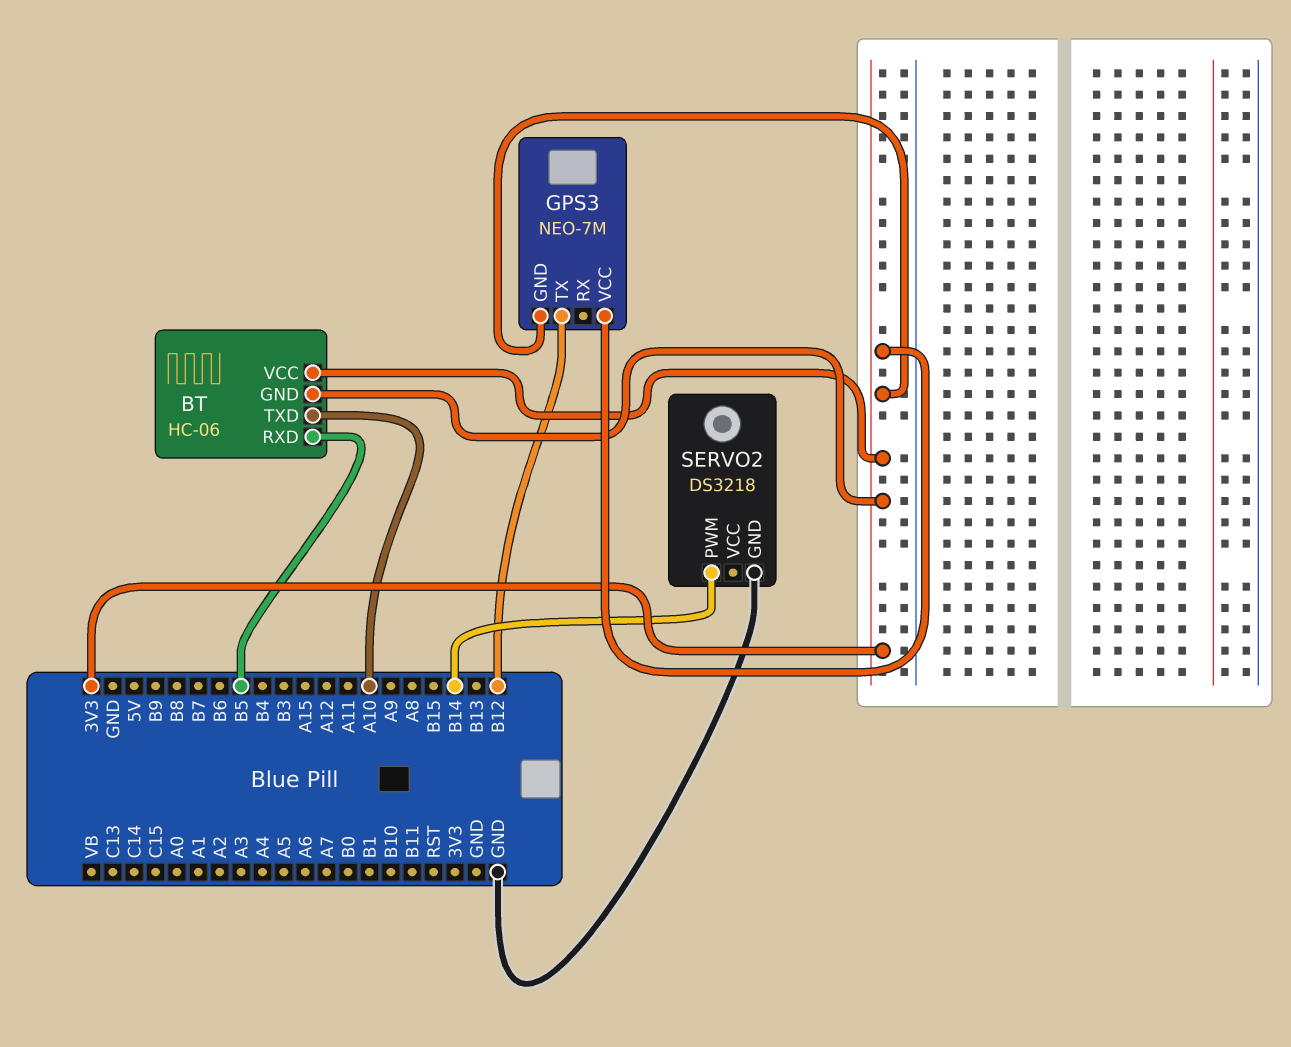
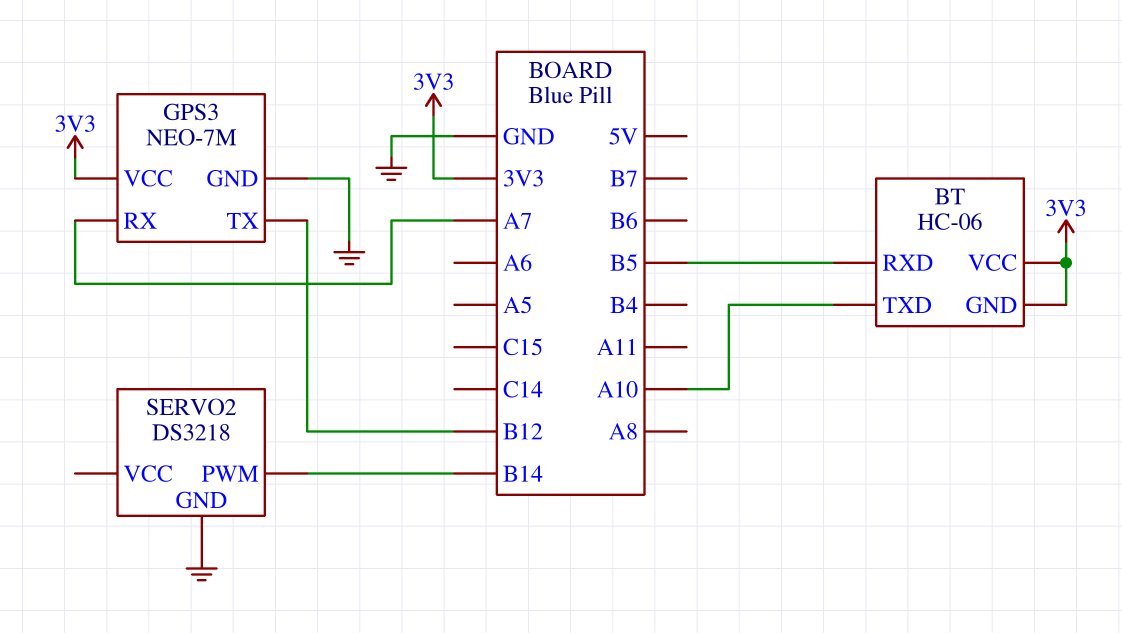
GPS3 pin GND: 3V3 -> GND
GPS3 pin RX: none -> A7

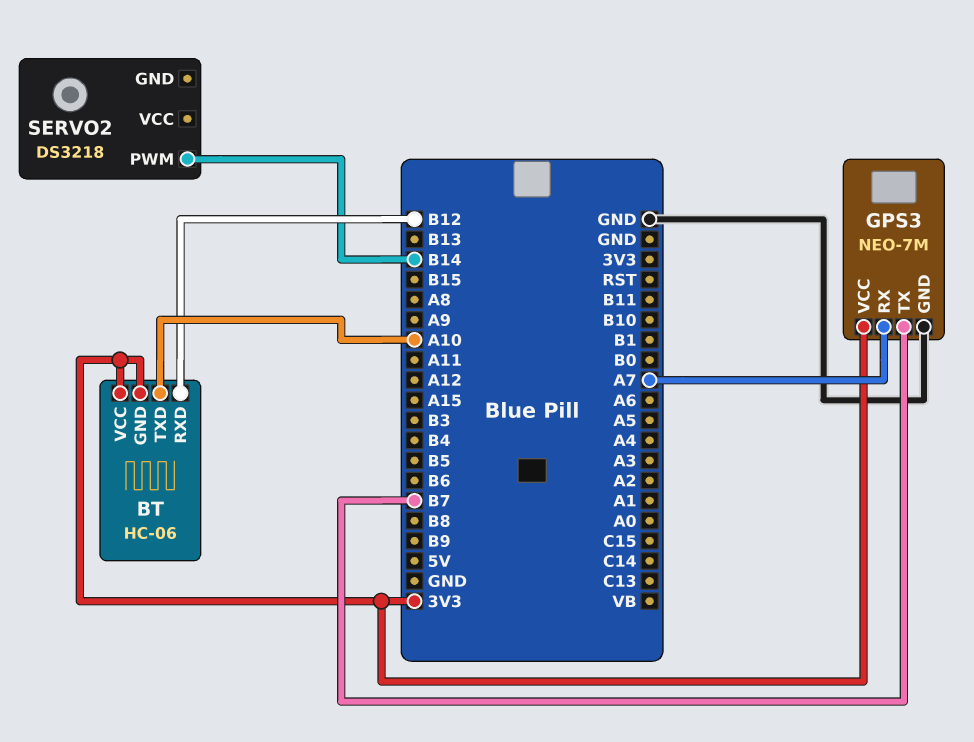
BT pin RXD: B5 -> B12
GPS3 pin TX: B12 -> B7
SERVO2 pin GND: GND -> none

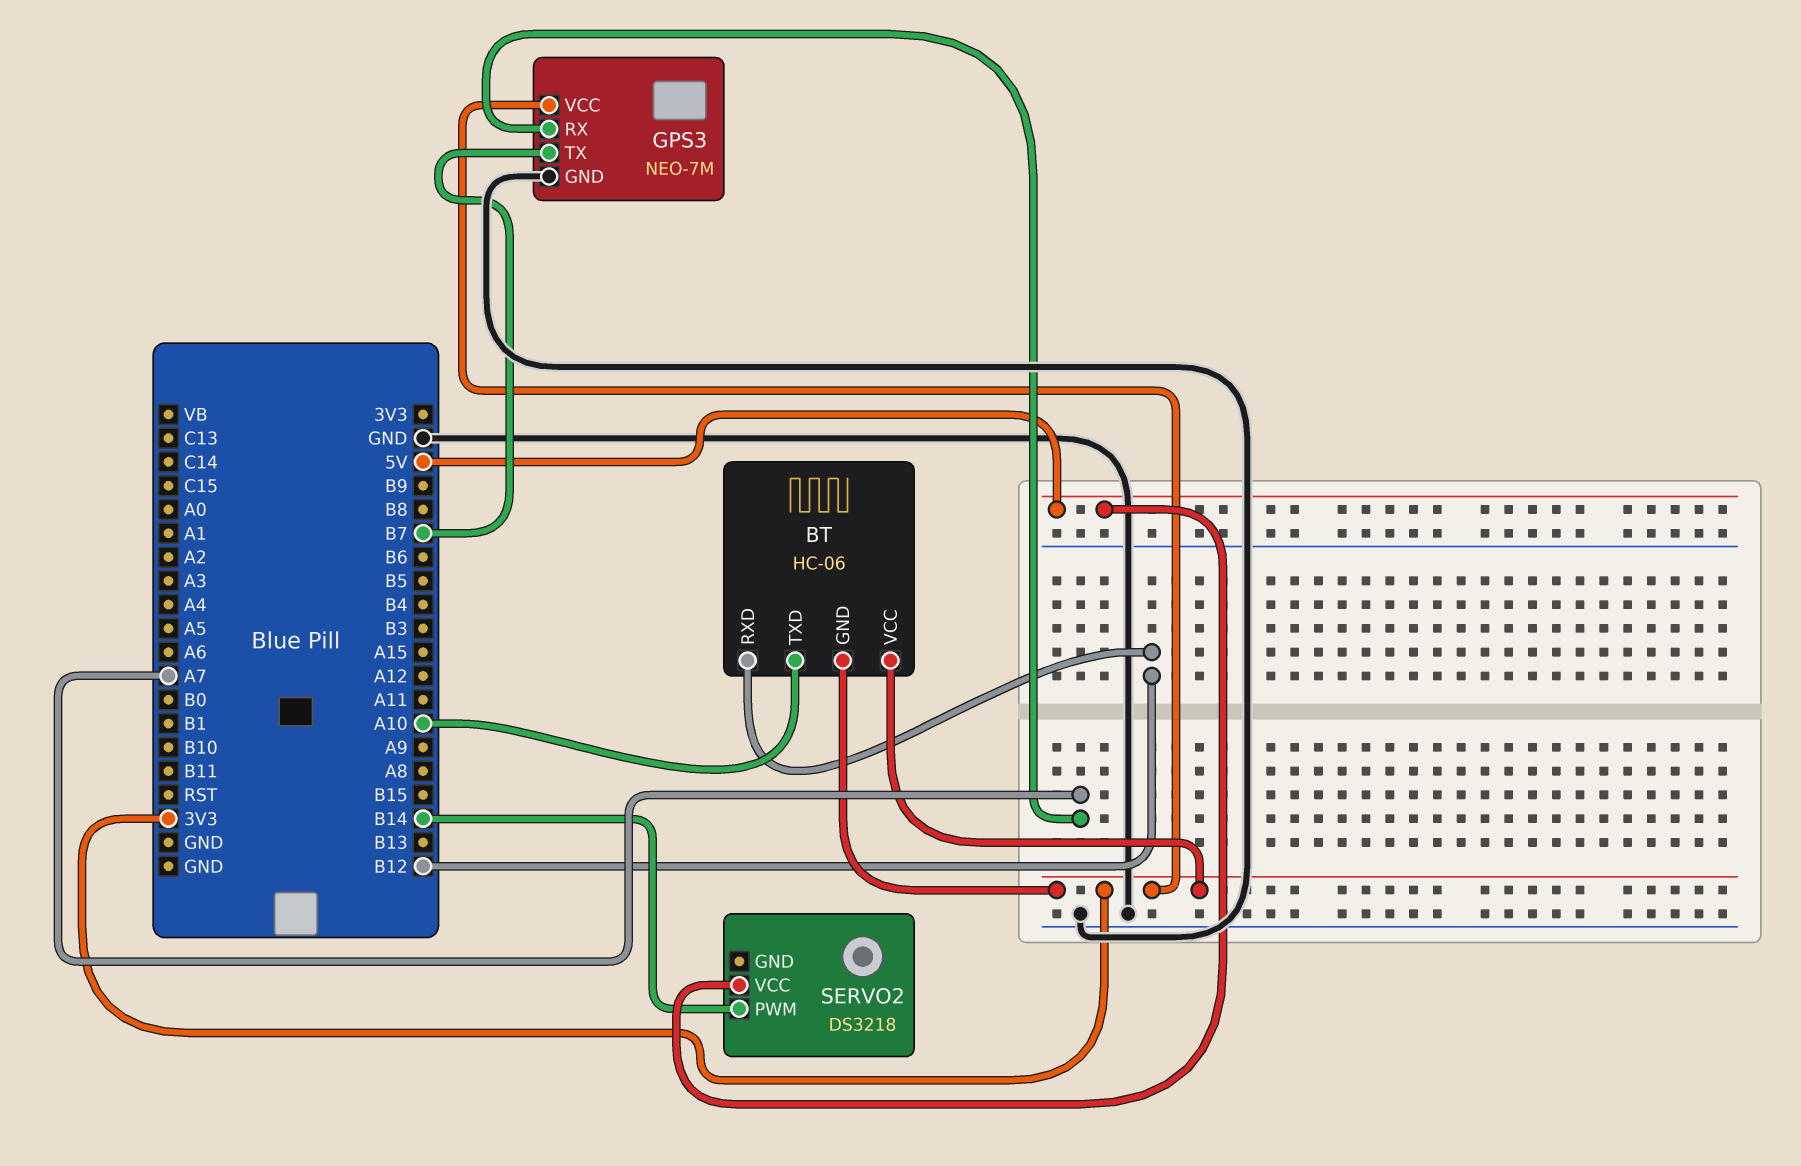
SERVO2 pin VCC: none -> 5V

